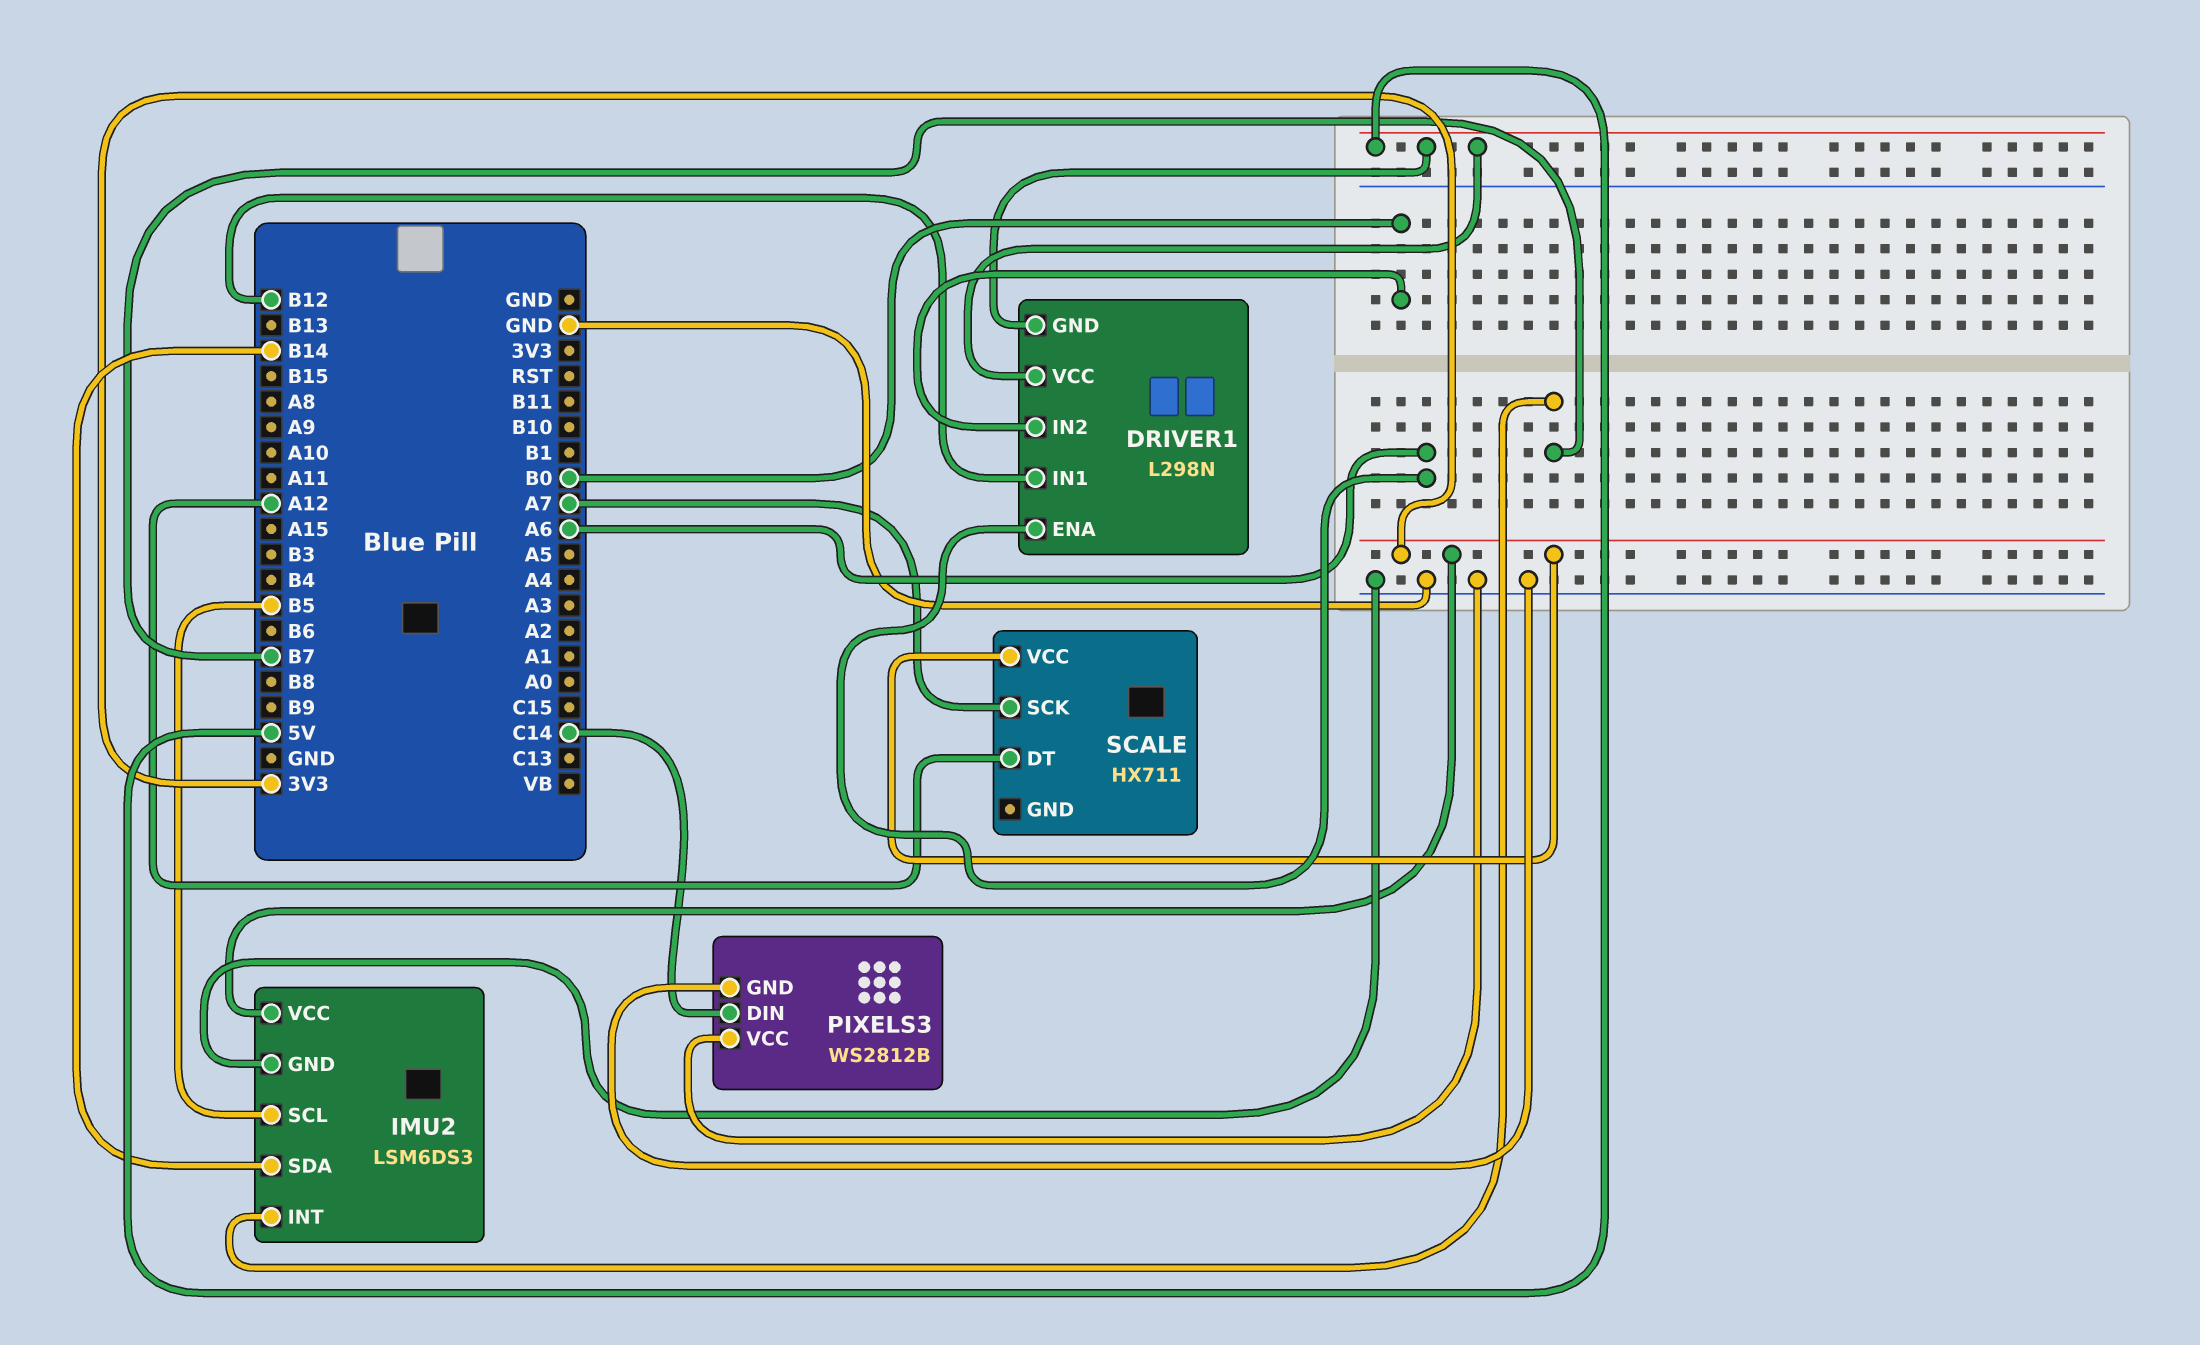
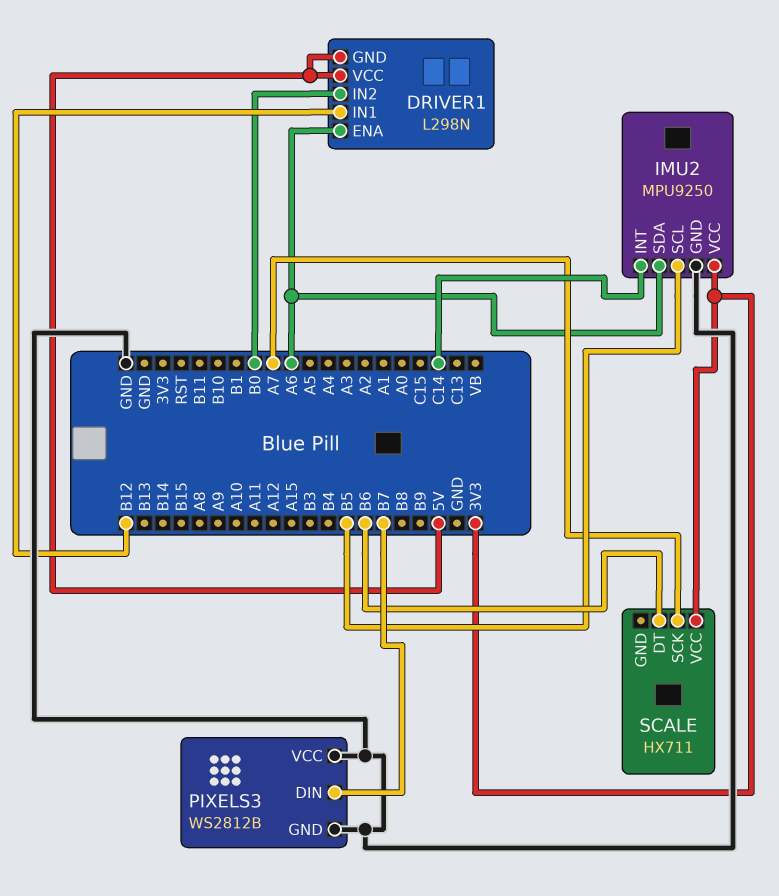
IMU2: LSM6DS3 -> MPU9250
IMU2 pin INT: B7 -> C14
IMU2 pin SDA: B14 -> A6
PIXELS3 pin DIN: C14 -> B7
SCALE pin DT: A12 -> B6

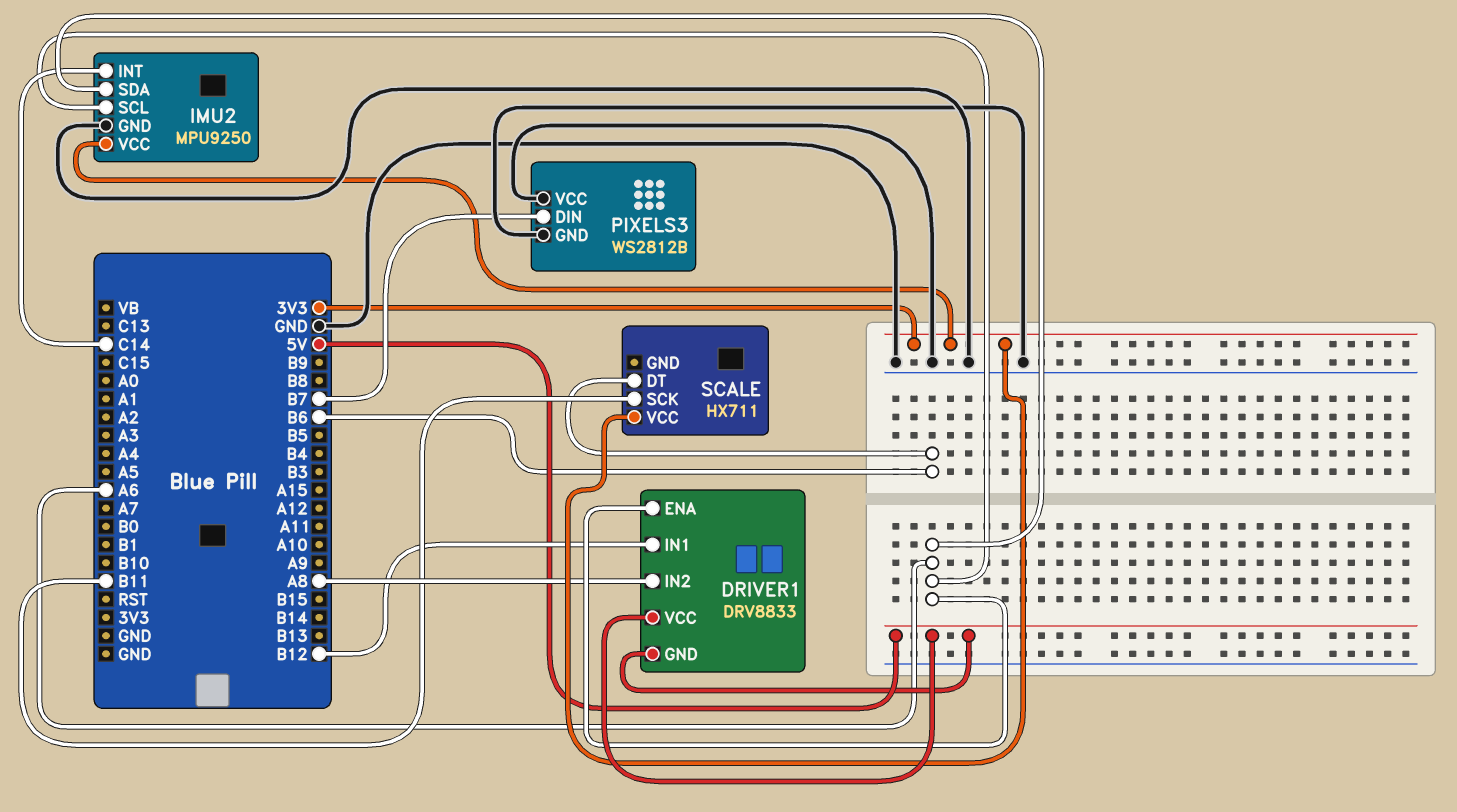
DRIVER1: L298N -> DRV8833
DRIVER1 pin IN2: B0 -> A8
IMU2 pin SCL: B5 -> A6
SCALE pin SCK: A7 -> B11

